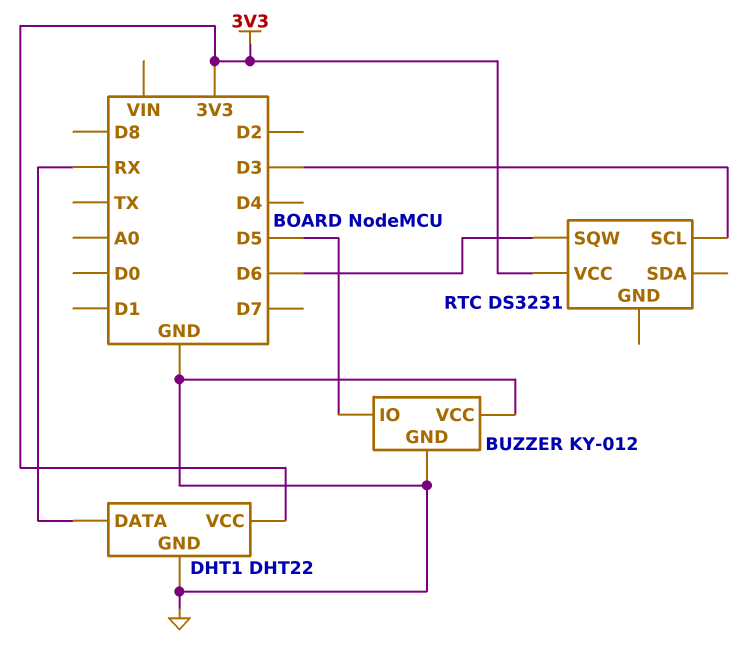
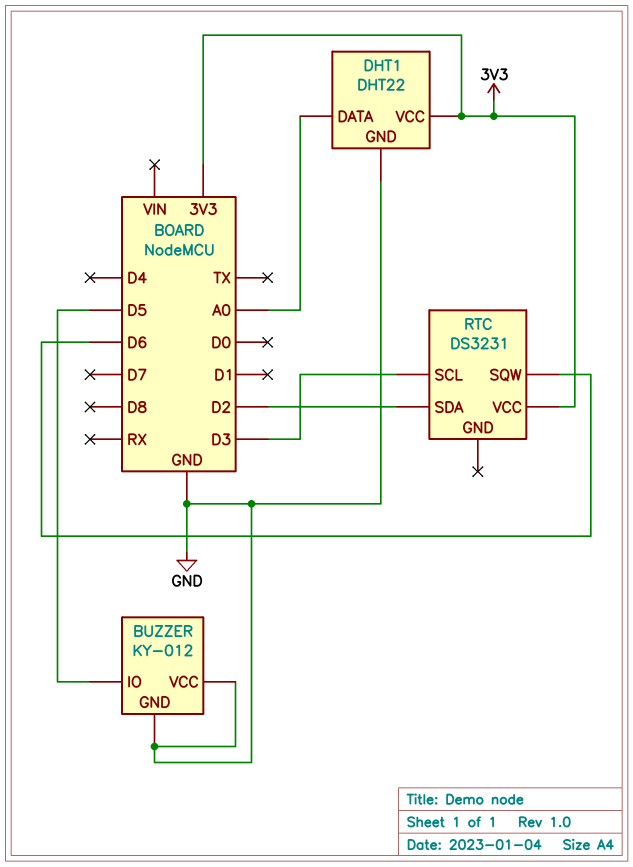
DHT1 pin DATA: RX -> A0
RTC pin SDA: none -> D2

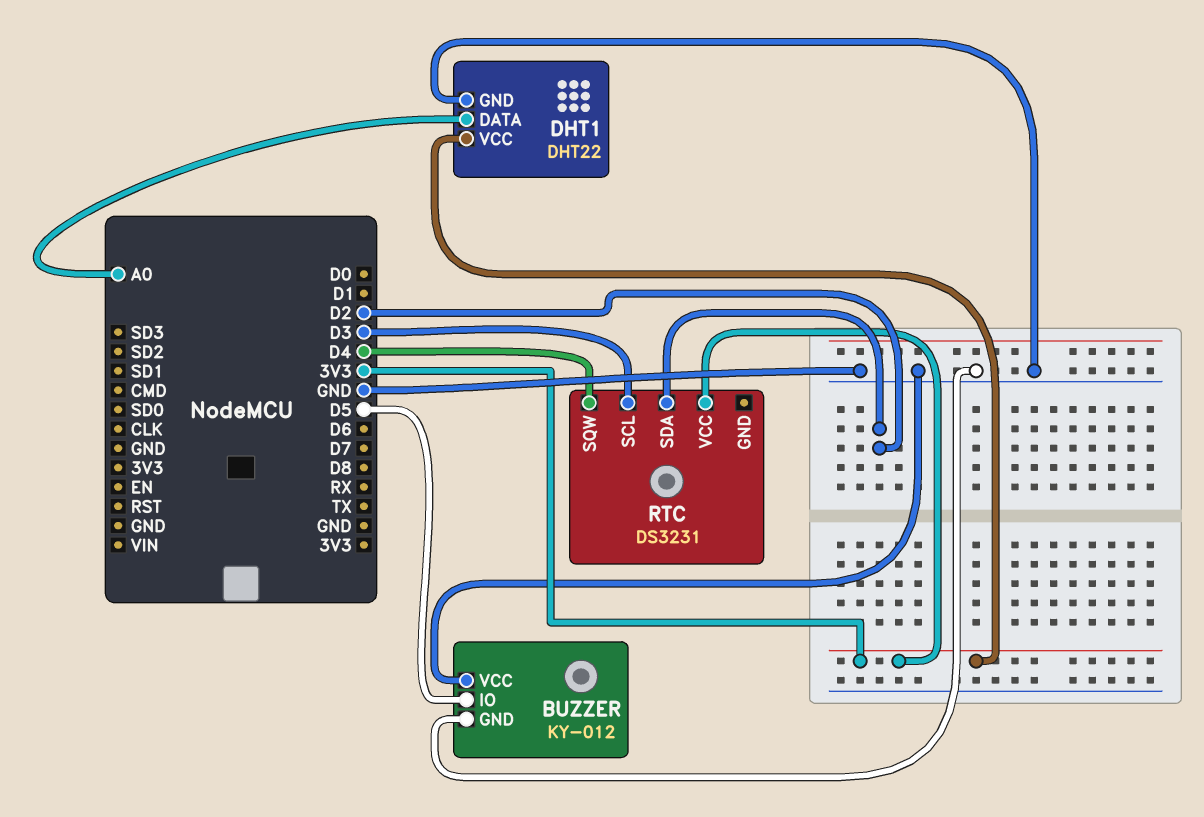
RTC pin SQW: D6 -> D4

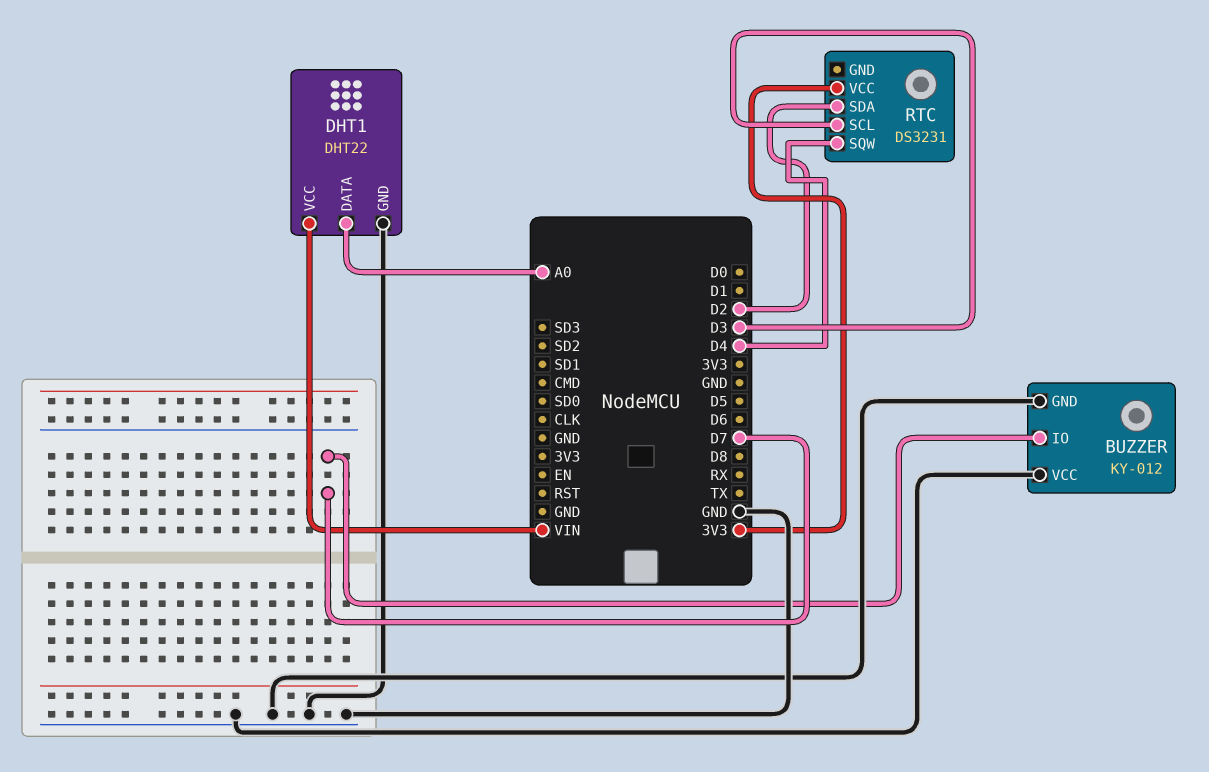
BUZZER pin IO: D5 -> D7
DHT1 pin VCC: 3V3 -> VIN

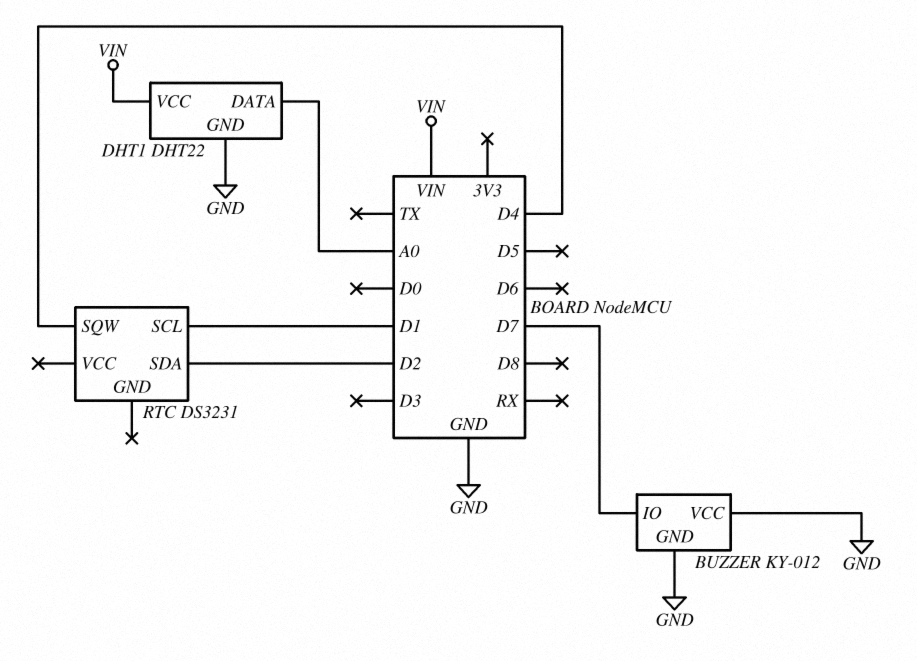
RTC pin SCL: D3 -> D1
RTC pin VCC: 3V3 -> none

